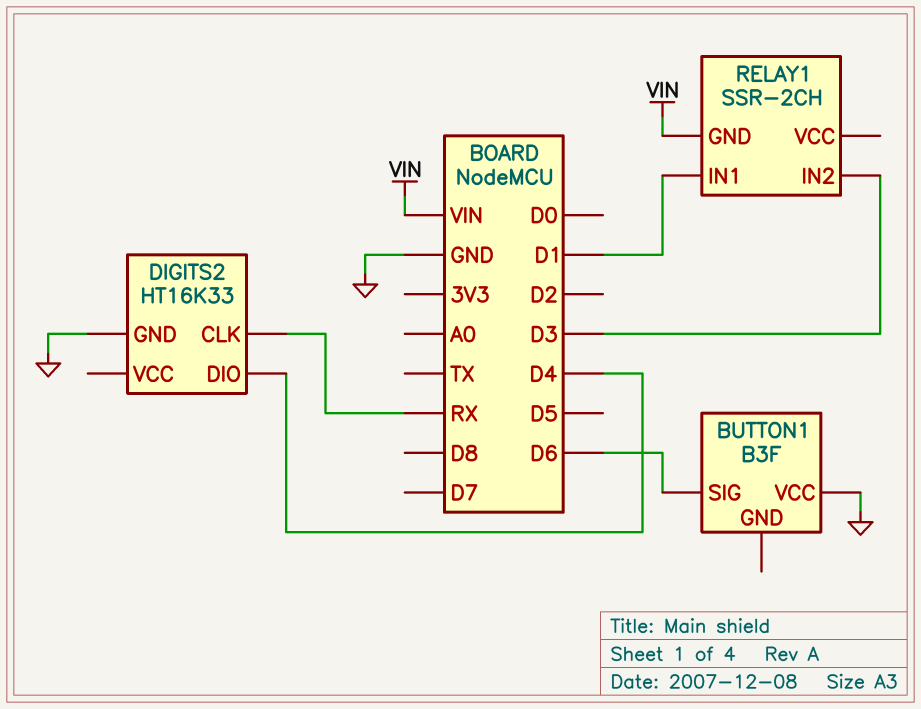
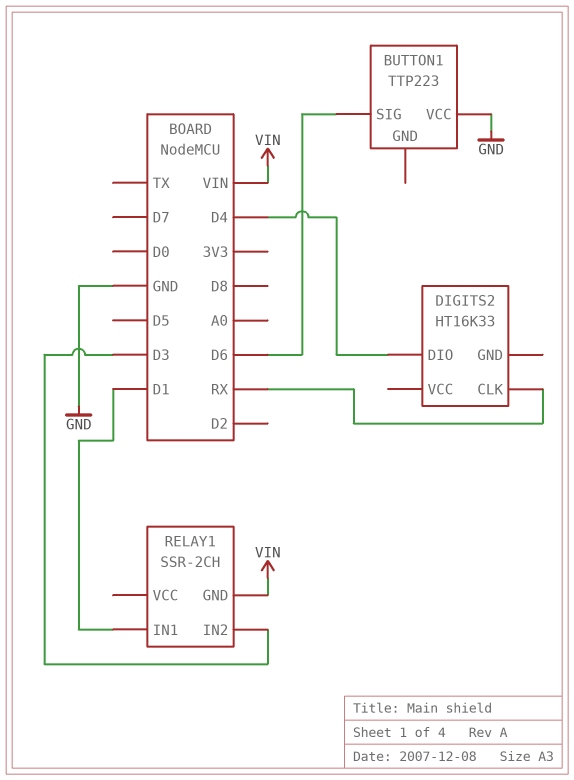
BUTTON1: B3F -> TTP223
DIGITS2 pin GND: GND -> none

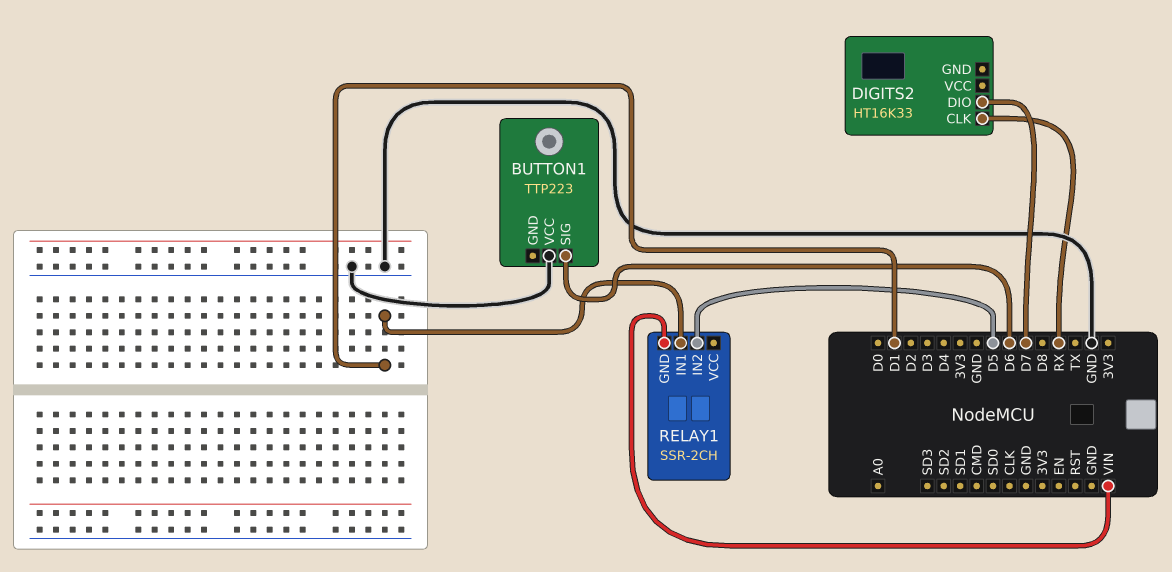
DIGITS2 pin DIO: D4 -> D7
RELAY1 pin IN2: D3 -> D5

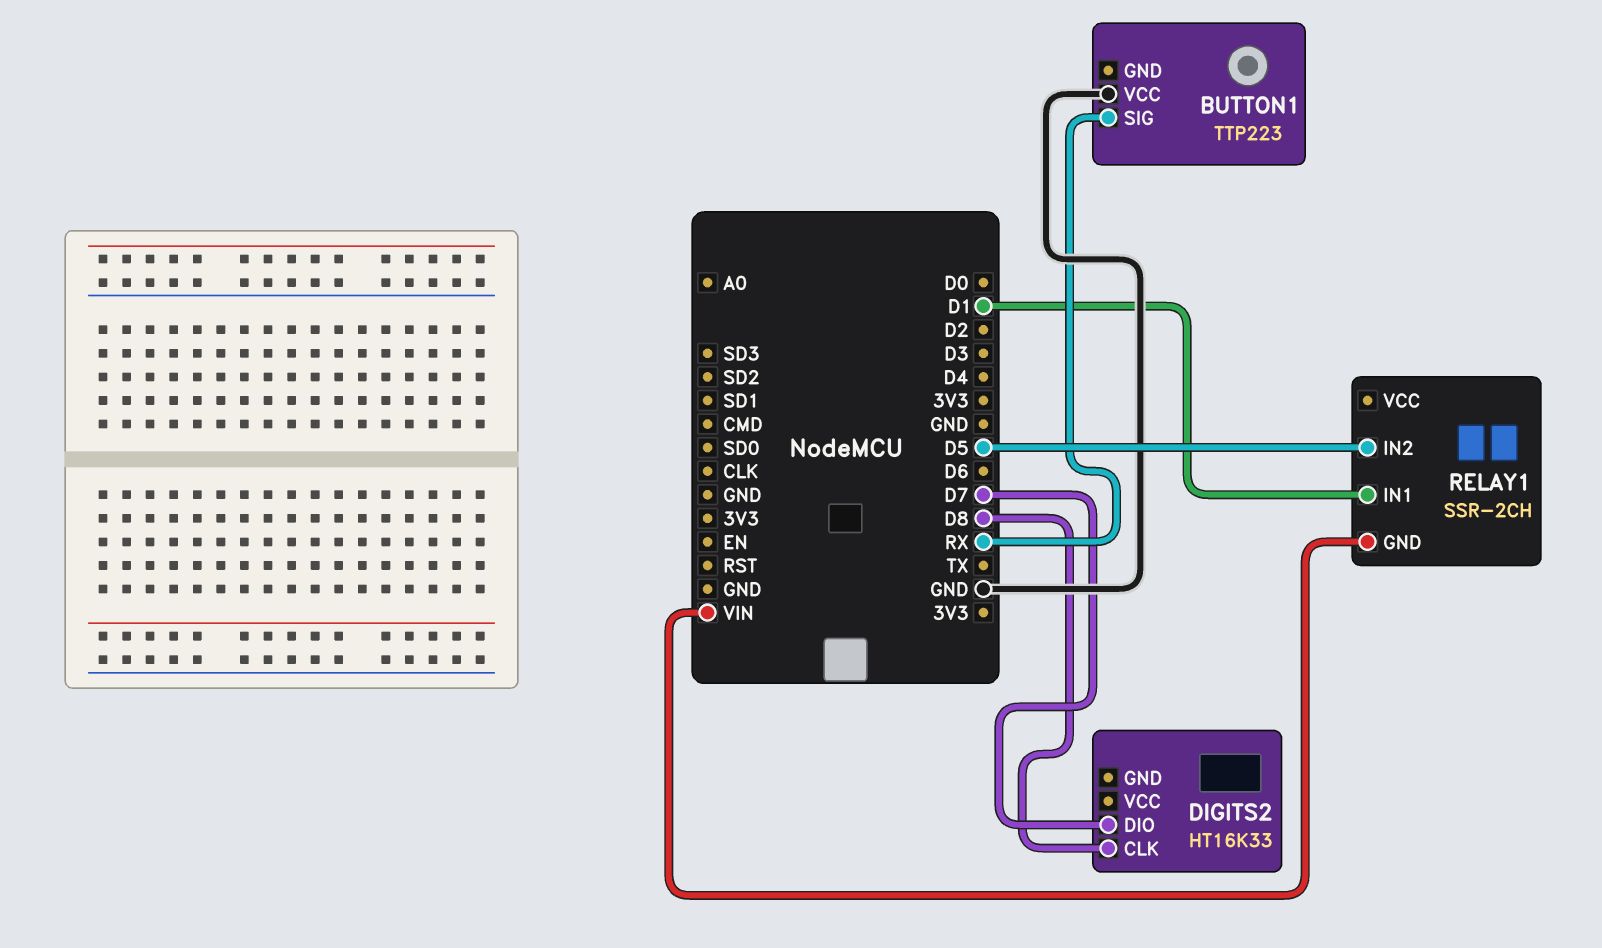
BUTTON1 pin SIG: D6 -> RX
DIGITS2 pin CLK: RX -> D8

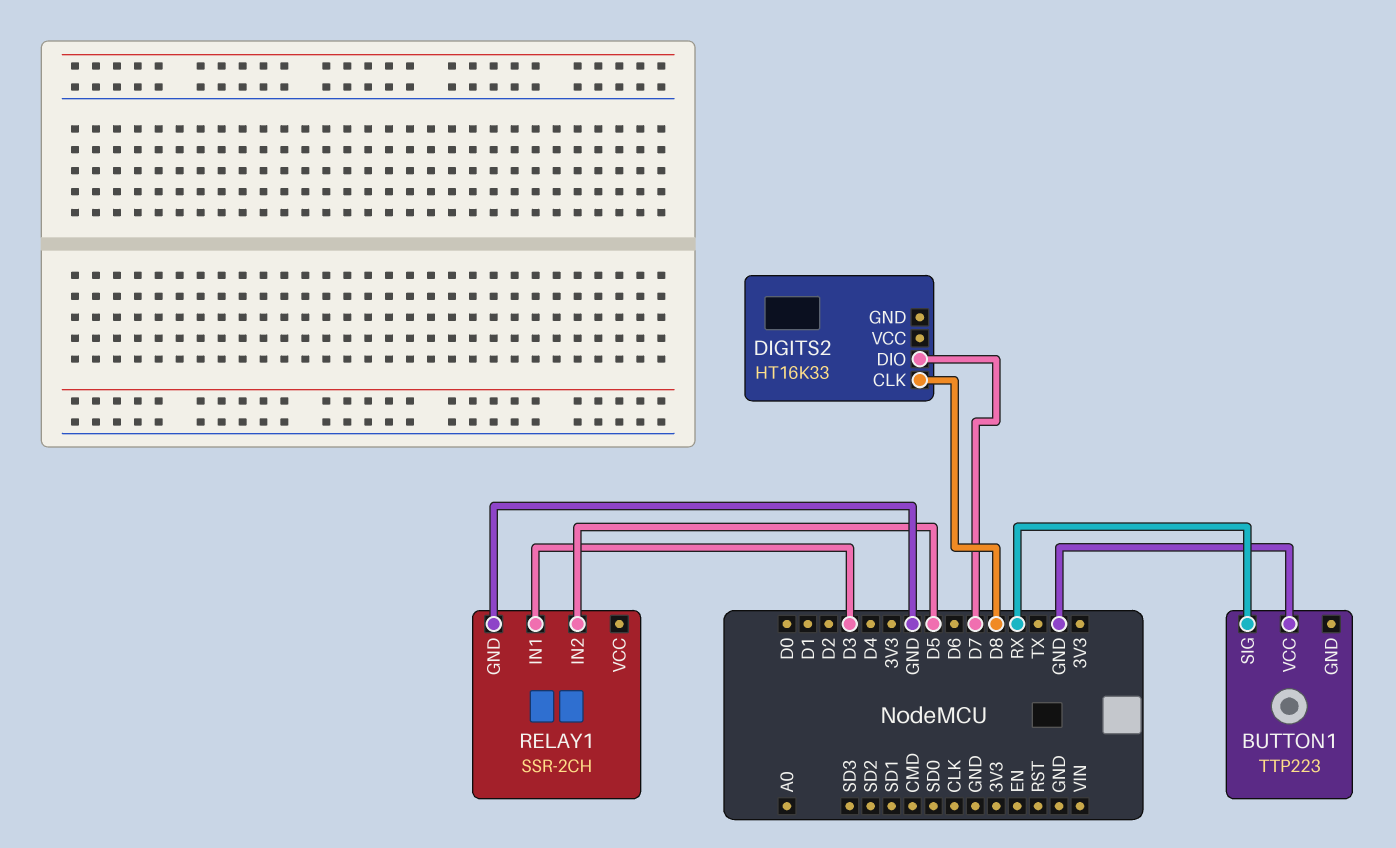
RELAY1 pin GND: VIN -> GND
RELAY1 pin IN1: D1 -> D3

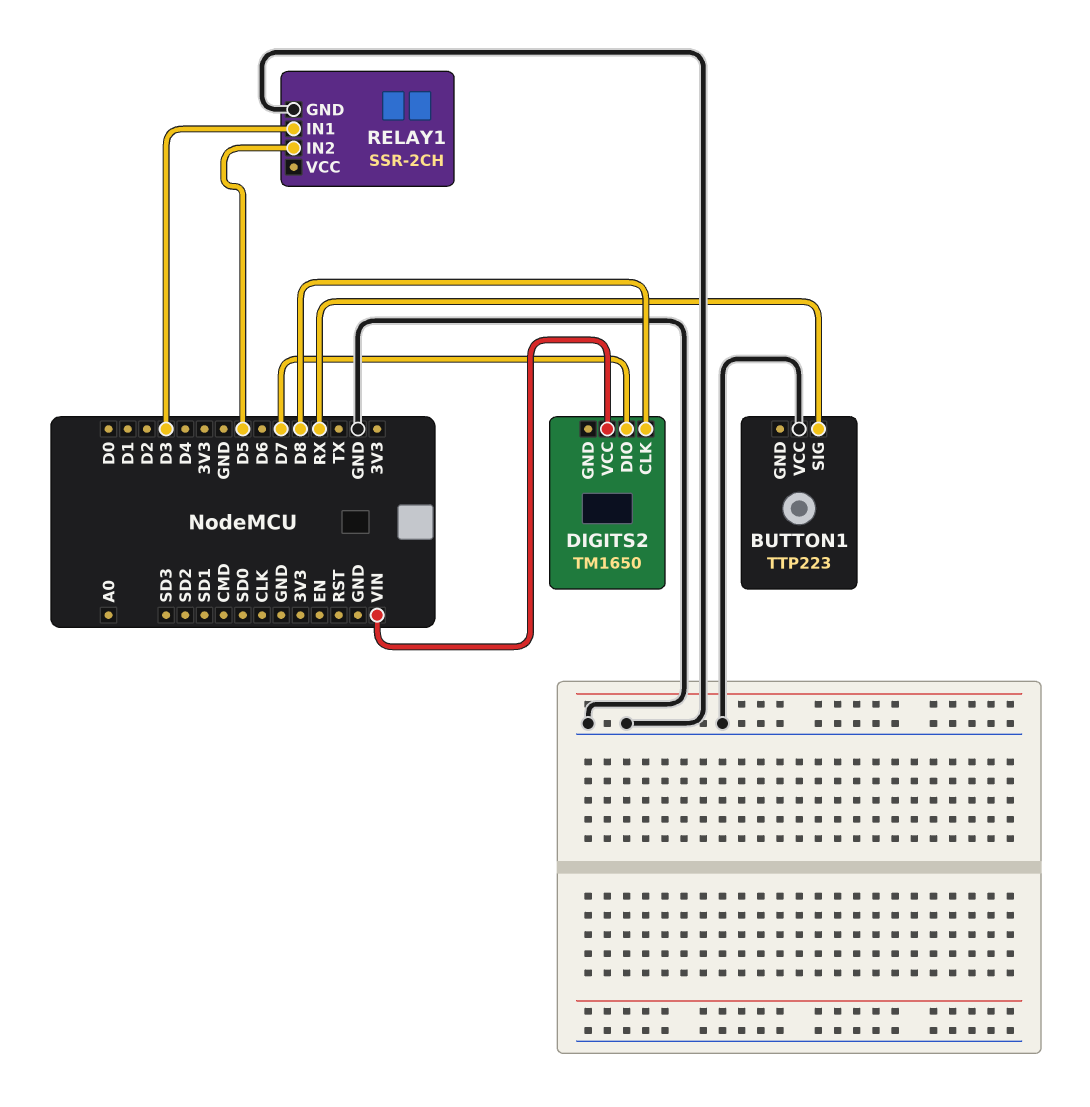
DIGITS2: HT16K33 -> TM1650
DIGITS2 pin VCC: none -> VIN

